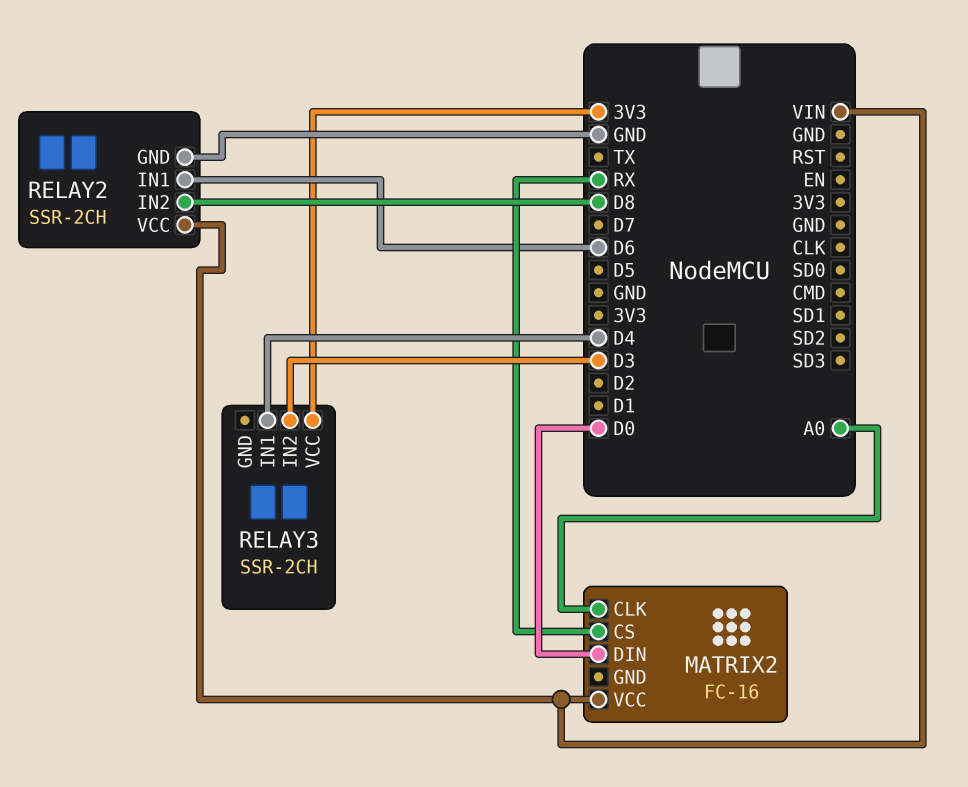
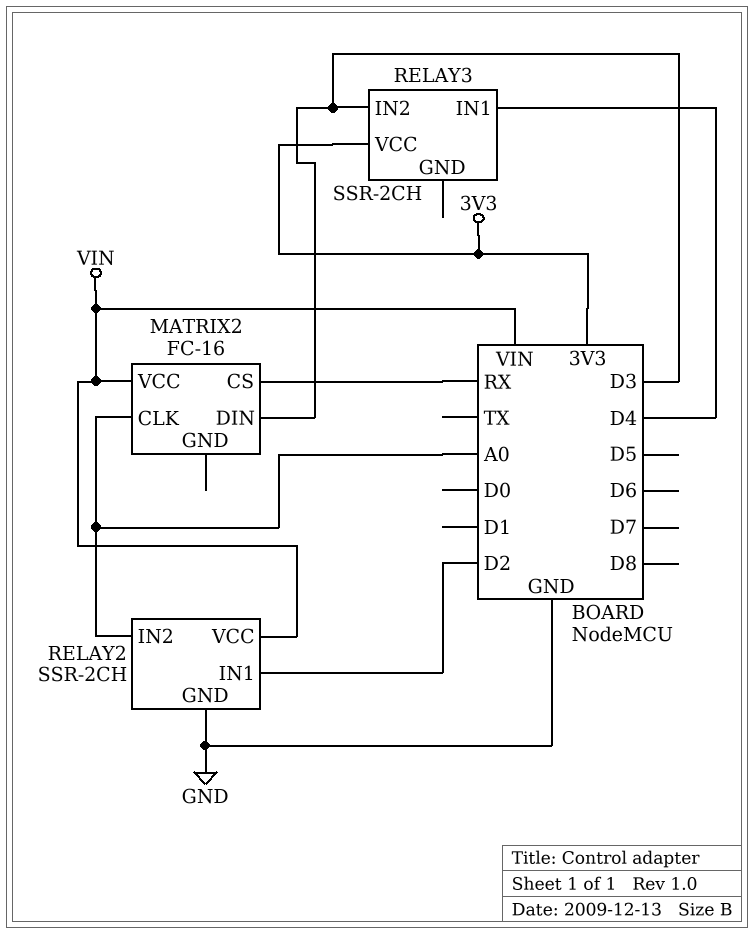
MATRIX2 pin DIN: D0 -> D3
RELAY2 pin IN1: D6 -> D2
RELAY2 pin IN2: D8 -> A0

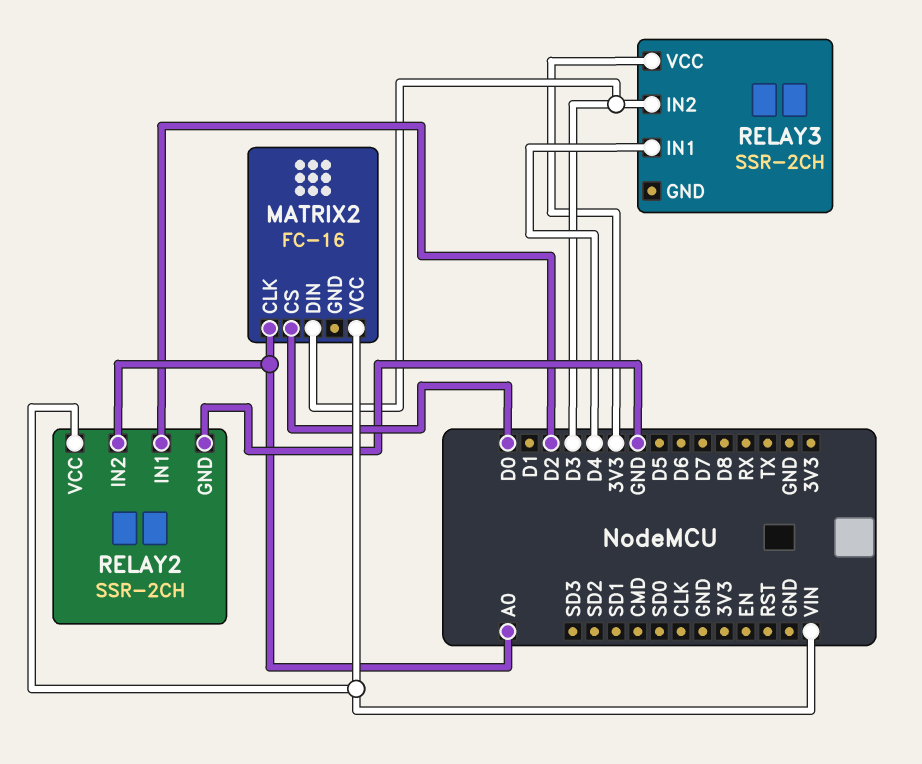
MATRIX2 pin CS: RX -> D0

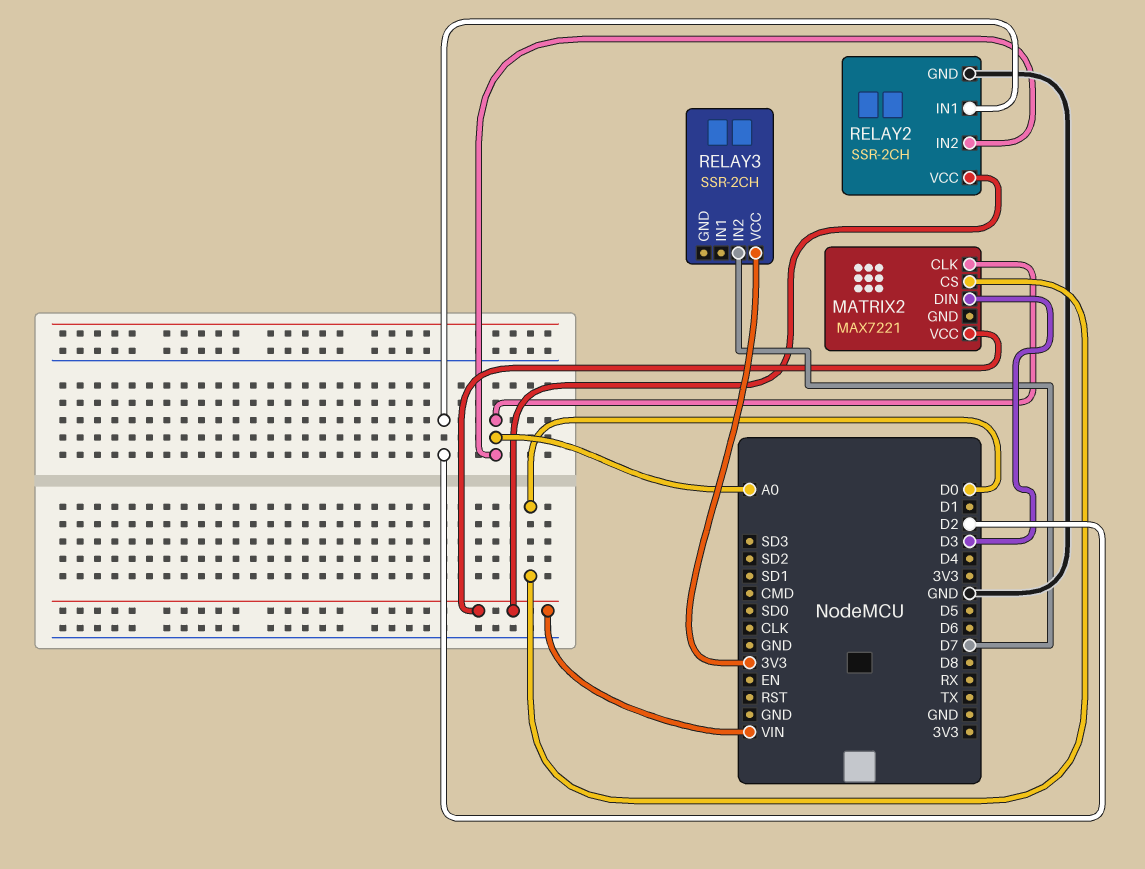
MATRIX2: FC-16 -> MAX7221
RELAY3 pin IN1: D4 -> none
RELAY3 pin IN2: D3 -> D7

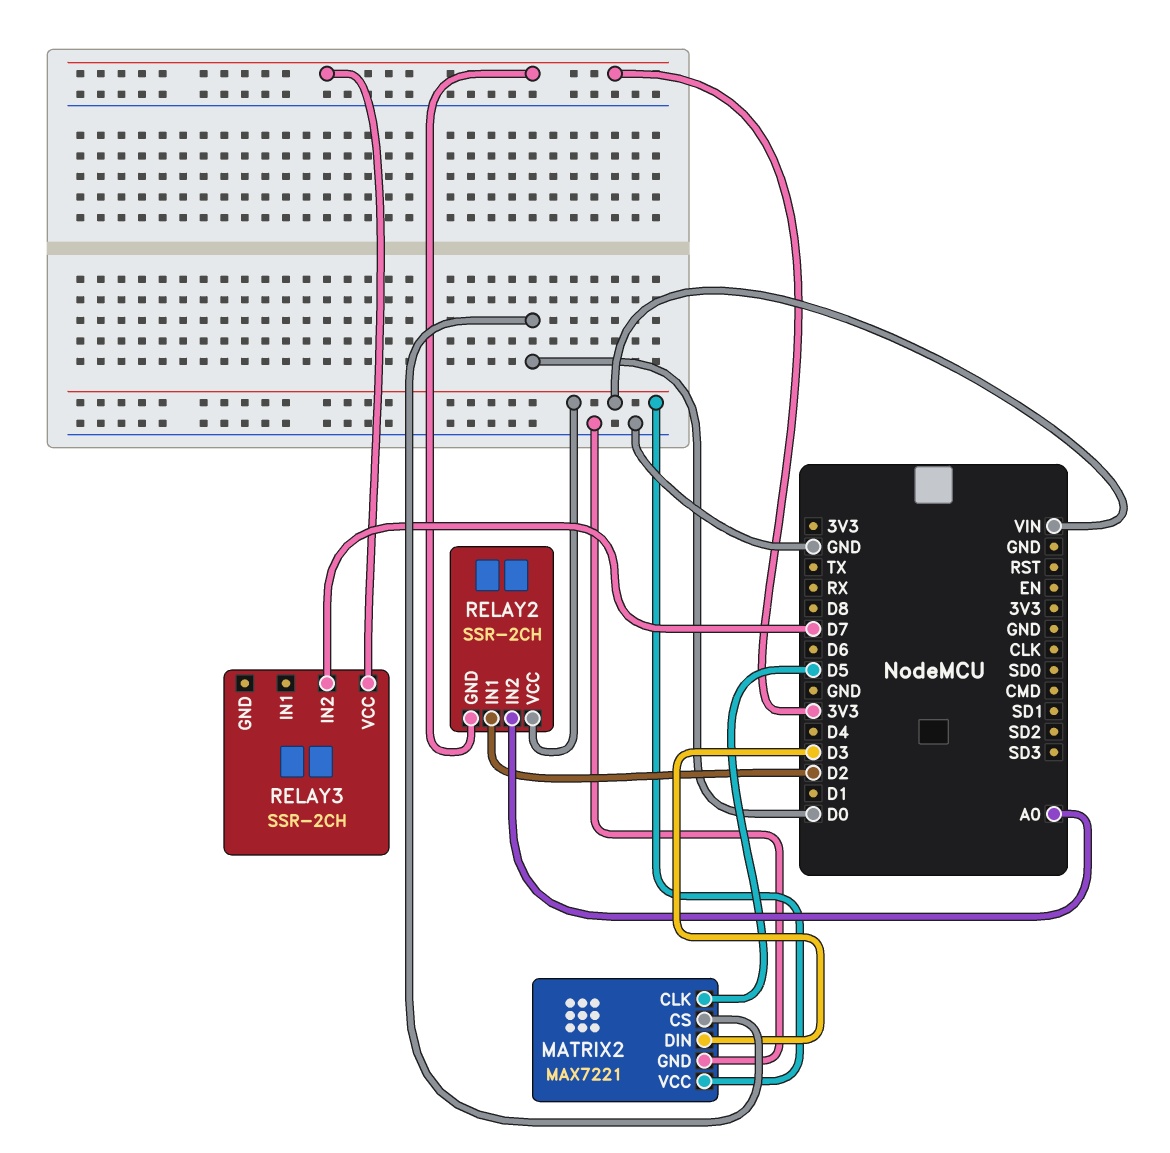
MATRIX2 pin CLK: A0 -> D5
MATRIX2 pin GND: none -> GND
RELAY2 pin GND: GND -> 3V3

